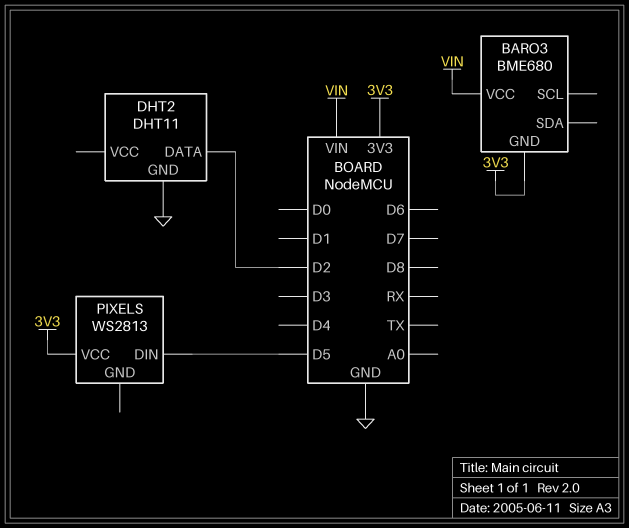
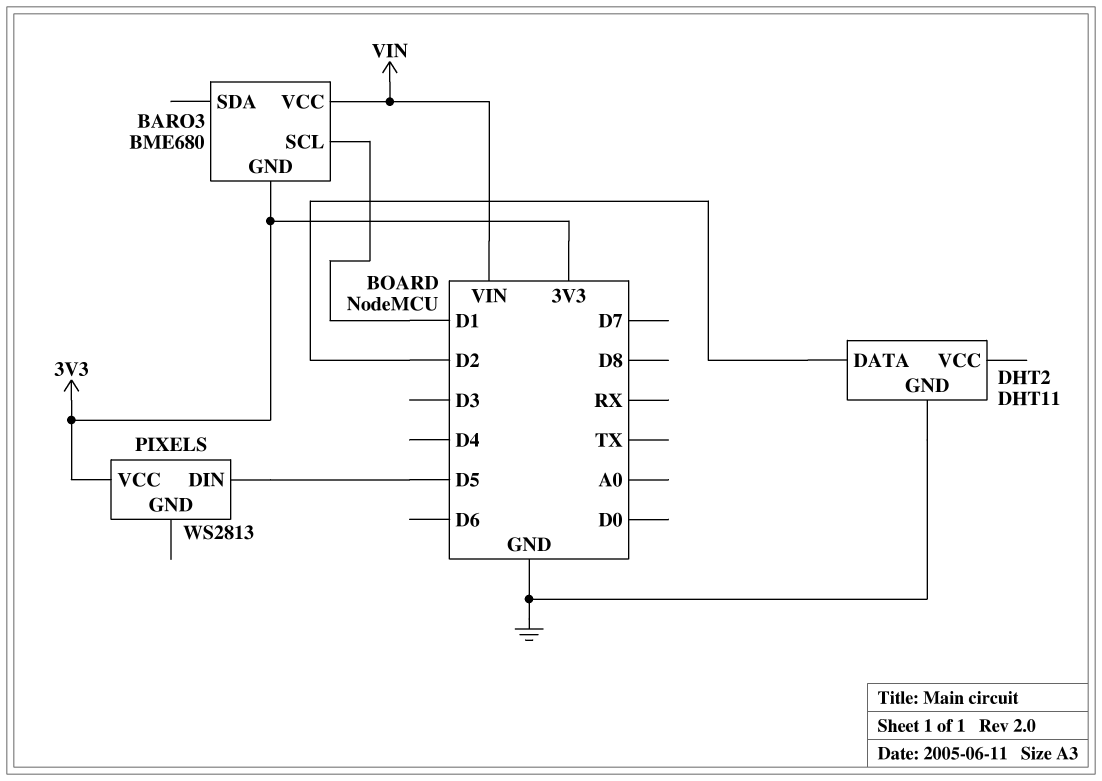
BARO3 pin SCL: none -> D1

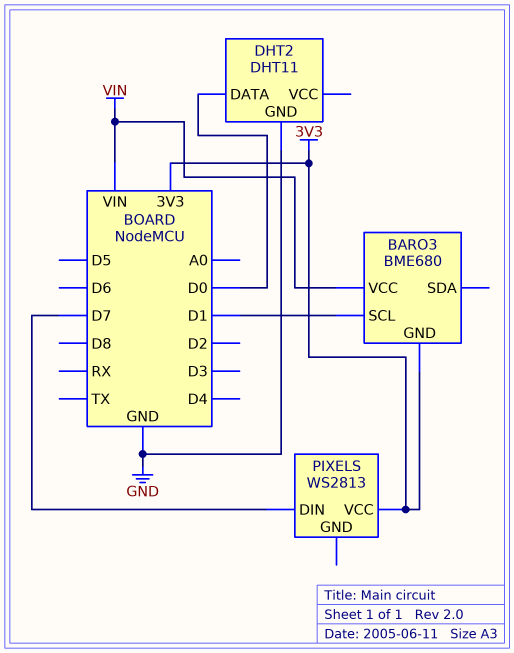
DHT2 pin DATA: D2 -> D0
PIXELS pin DIN: D5 -> D7

